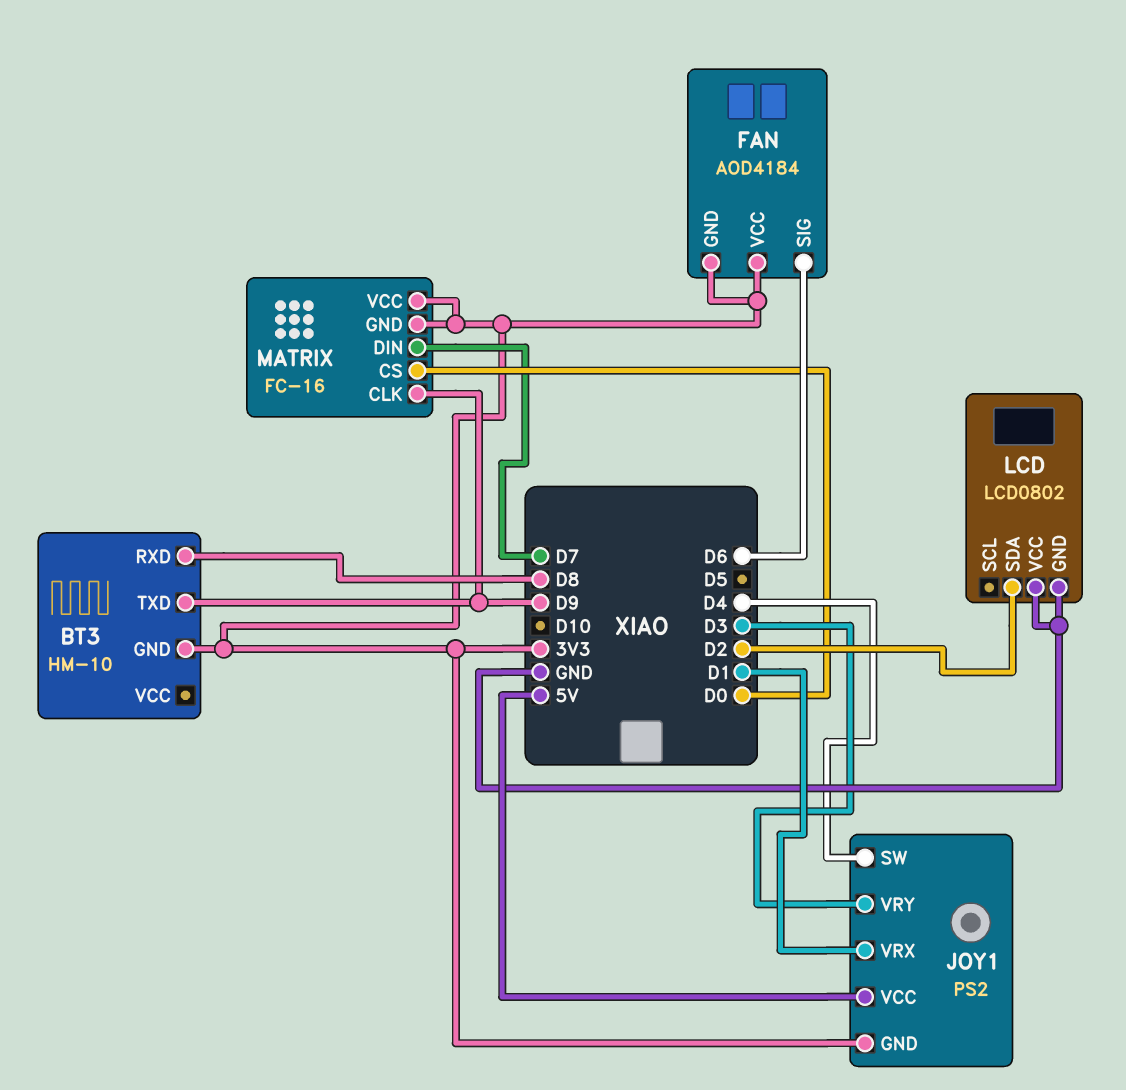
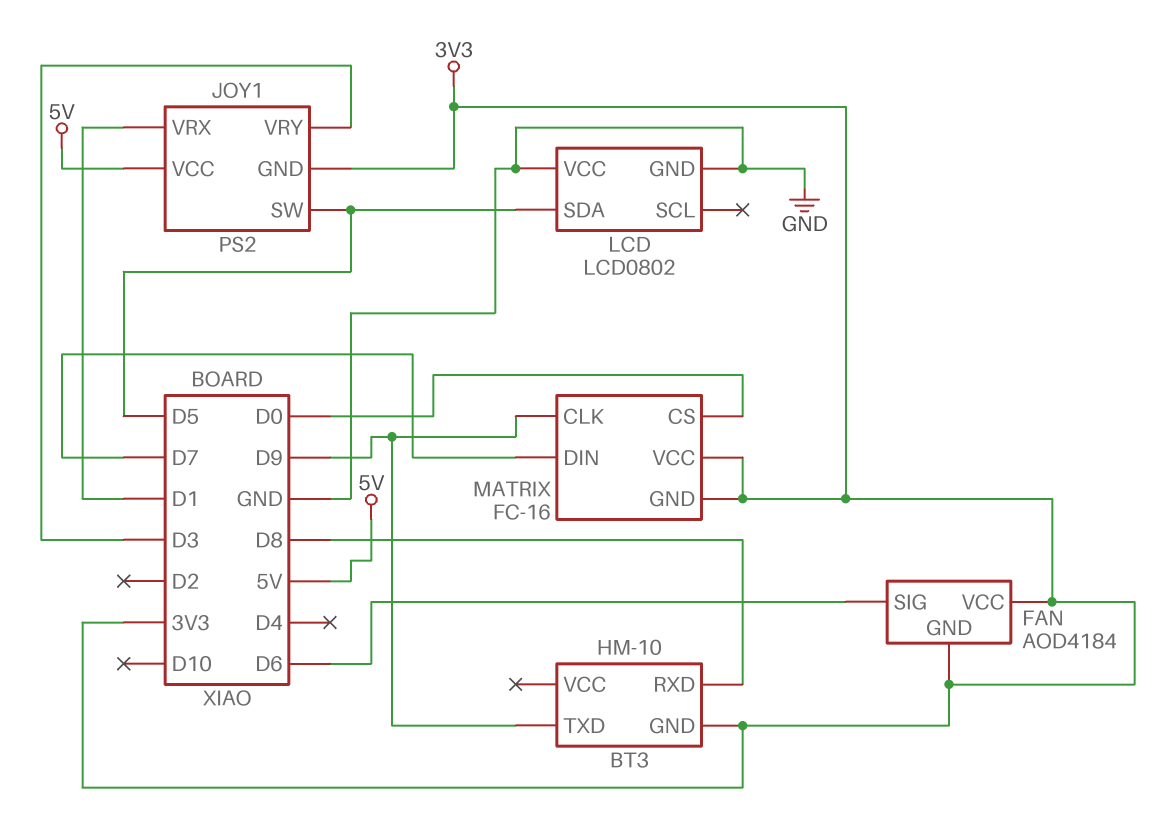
JOY1 pin SW: D4 -> D5
LCD pin SDA: D2 -> D5

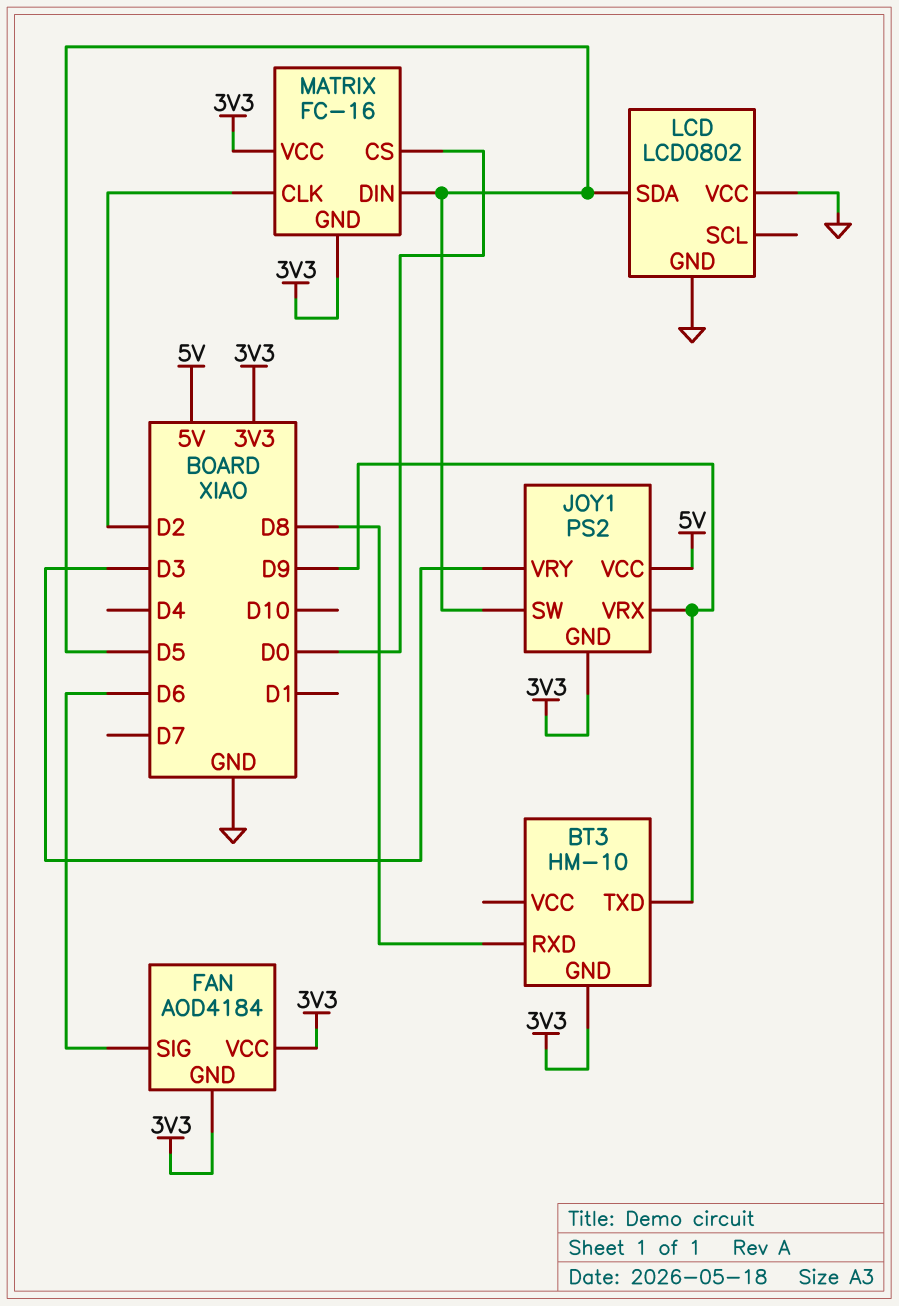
JOY1 pin VRX: D1 -> D9
MATRIX pin CLK: D9 -> D2
MATRIX pin DIN: D7 -> D5

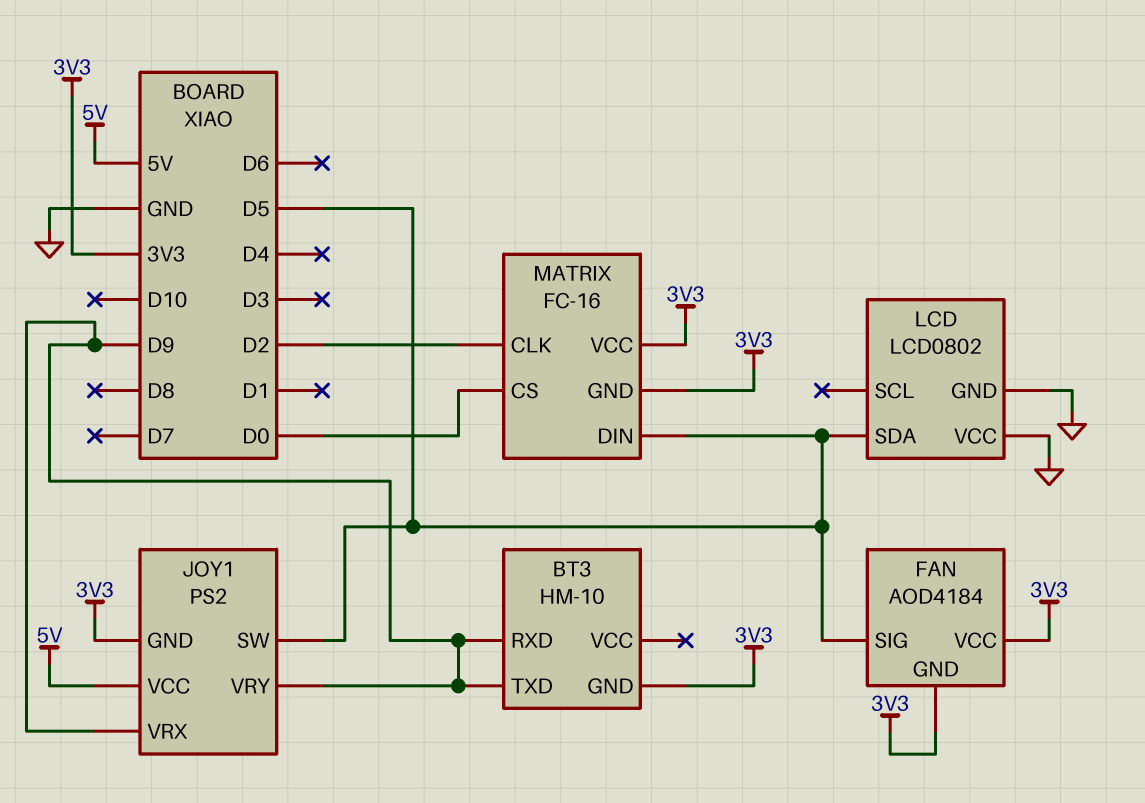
BT3 pin RXD: D8 -> D9
FAN pin SIG: D6 -> D5
JOY1 pin VRY: D3 -> D9

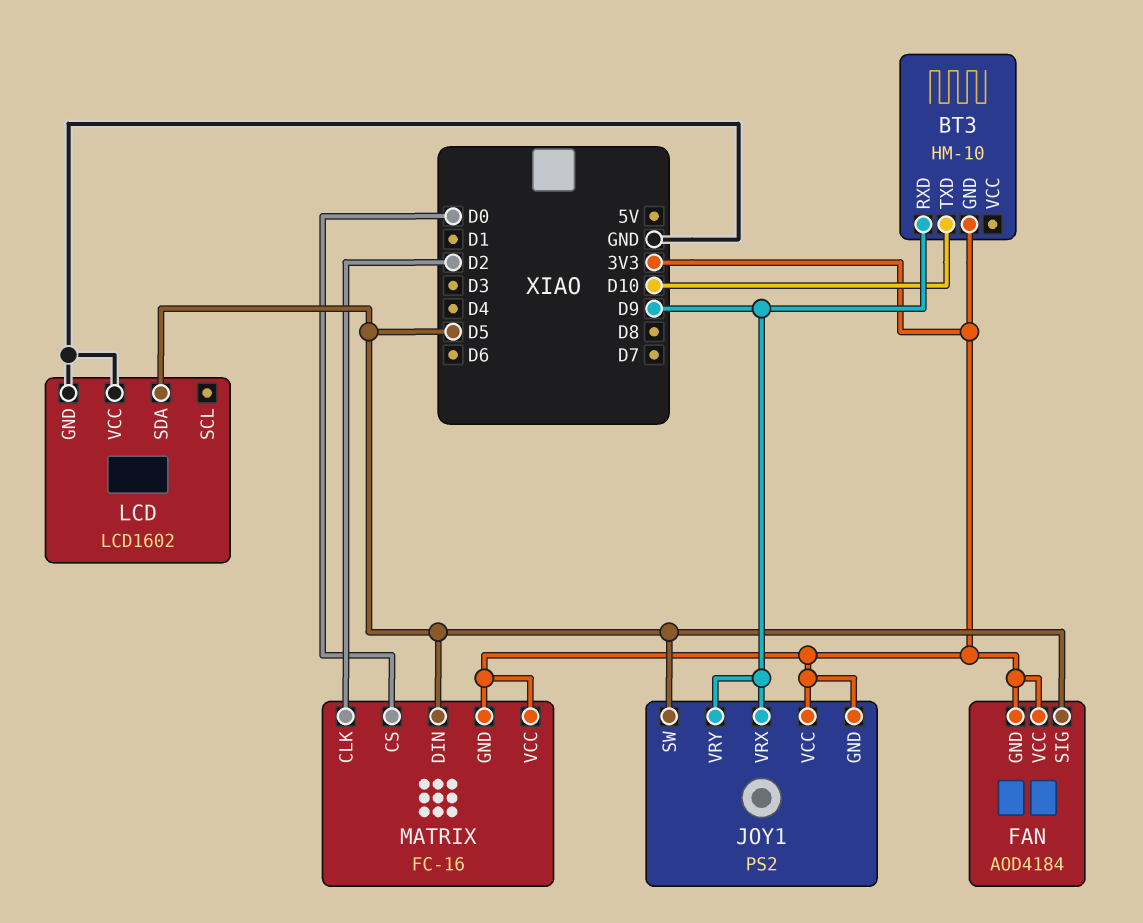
BT3 pin TXD: D9 -> D10
JOY1 pin VCC: 5V -> 3V3
LCD: LCD0802 -> LCD1602

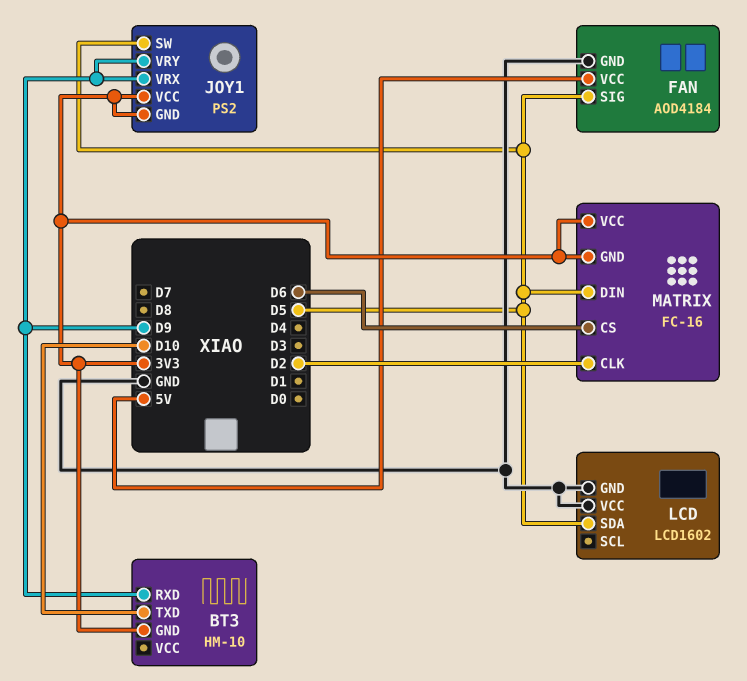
FAN pin GND: 3V3 -> GND
FAN pin VCC: 3V3 -> 5V
MATRIX pin CS: D0 -> D6

